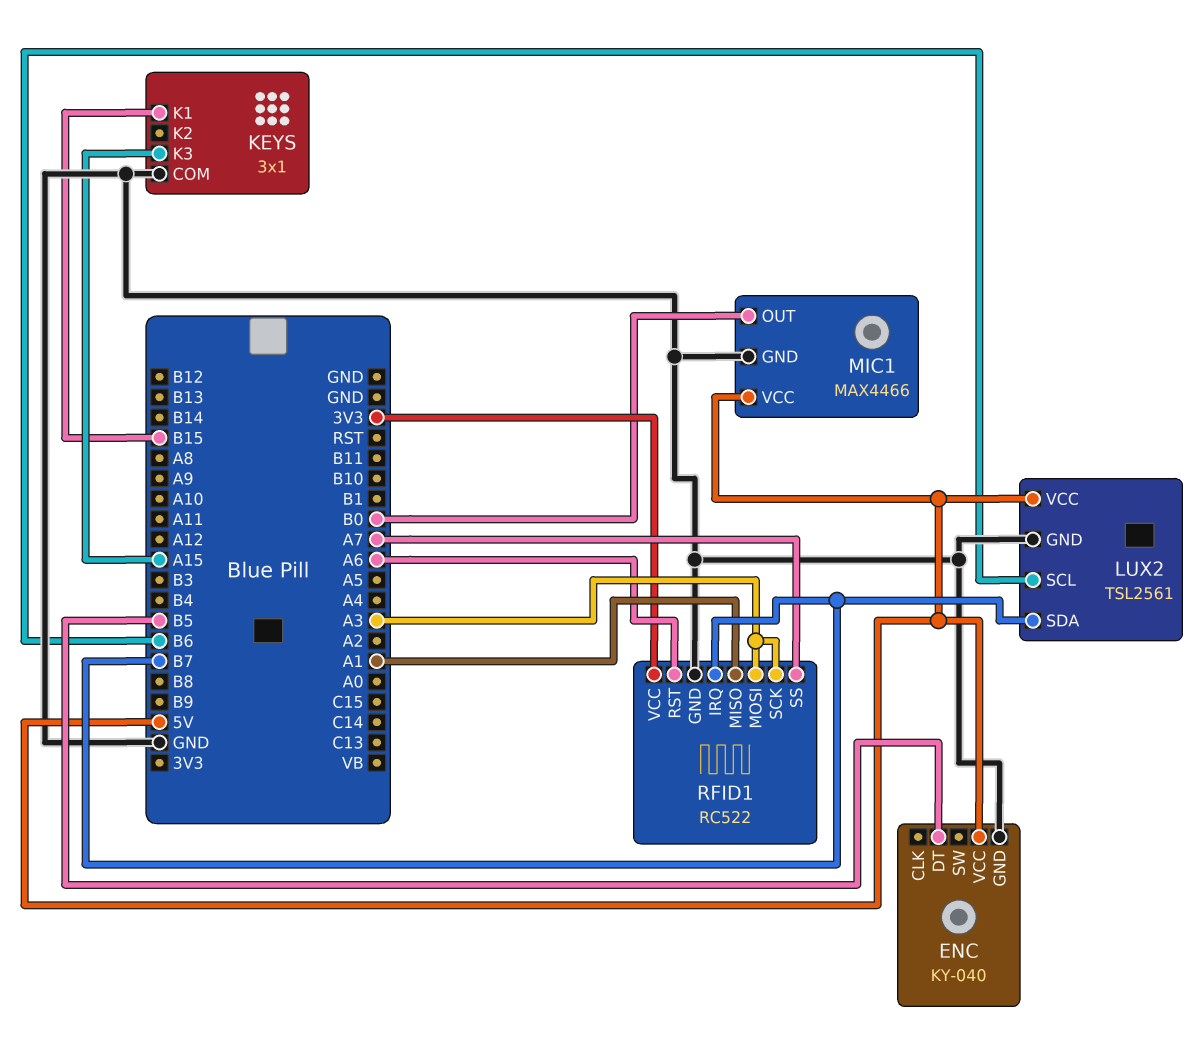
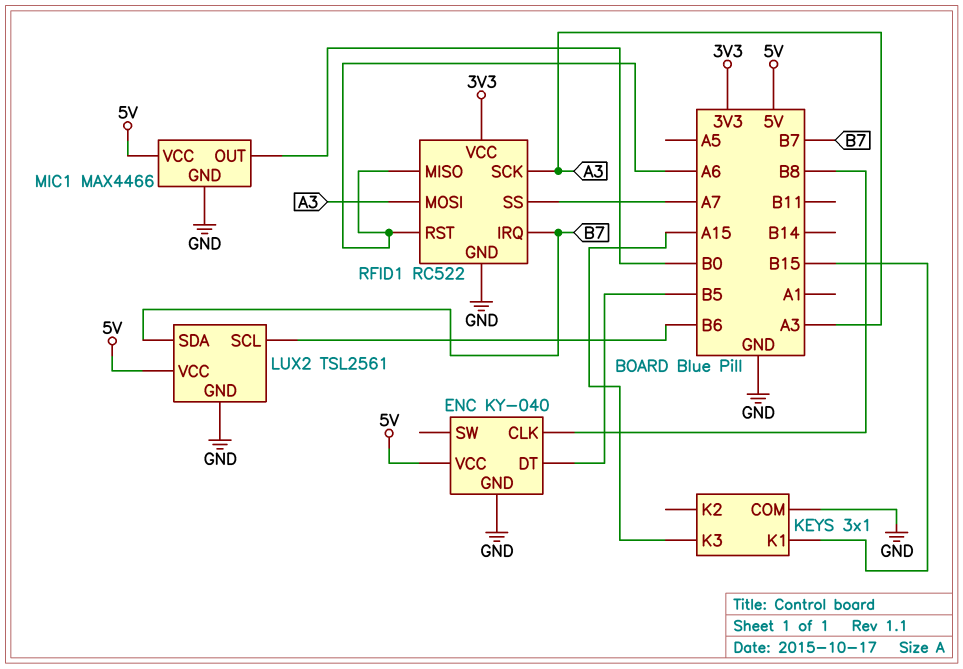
ENC pin CLK: none -> B8
RFID1 pin MISO: A1 -> A6

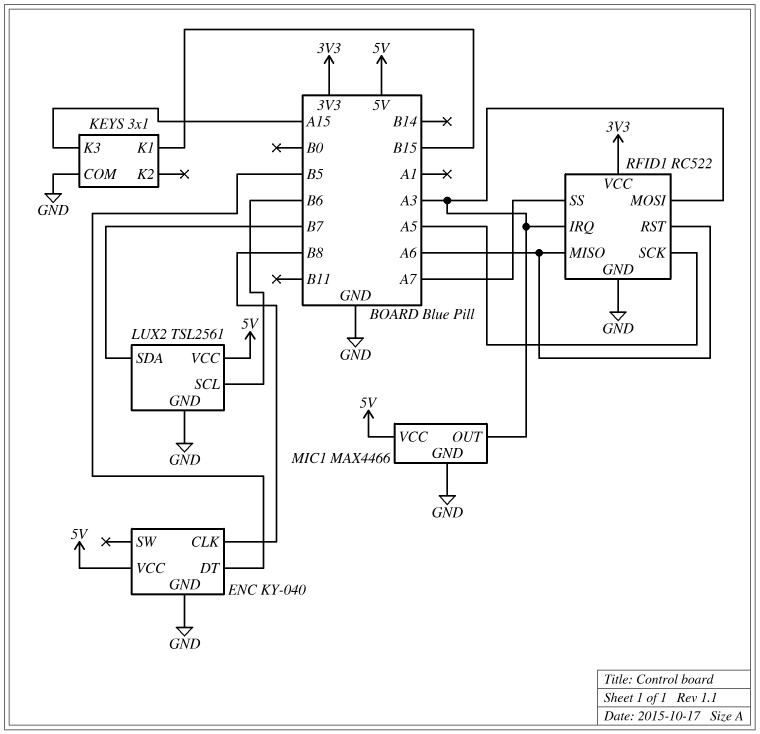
MIC1 pin OUT: B0 -> A3
RFID1 pin IRQ: B7 -> A3
RFID1 pin SCK: A3 -> A5

